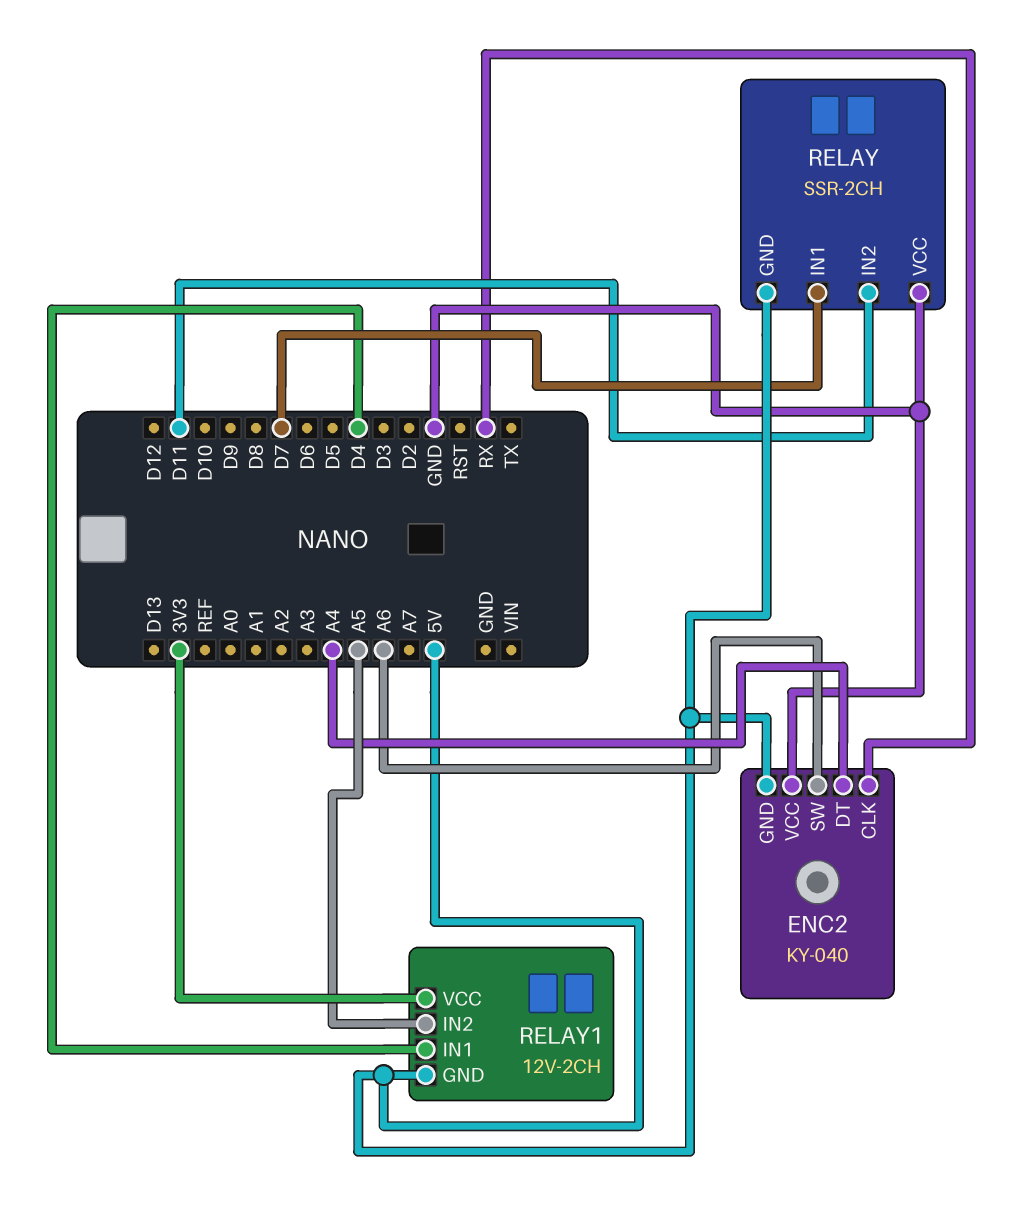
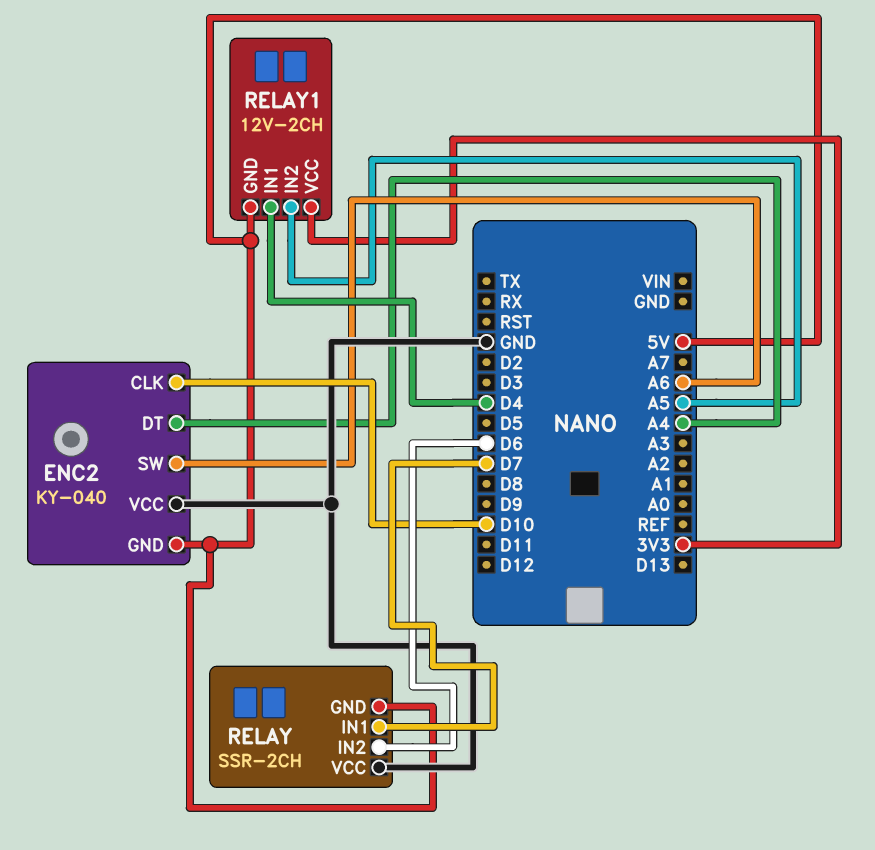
ENC2 pin CLK: RX -> D10
RELAY pin IN2: D11 -> D6

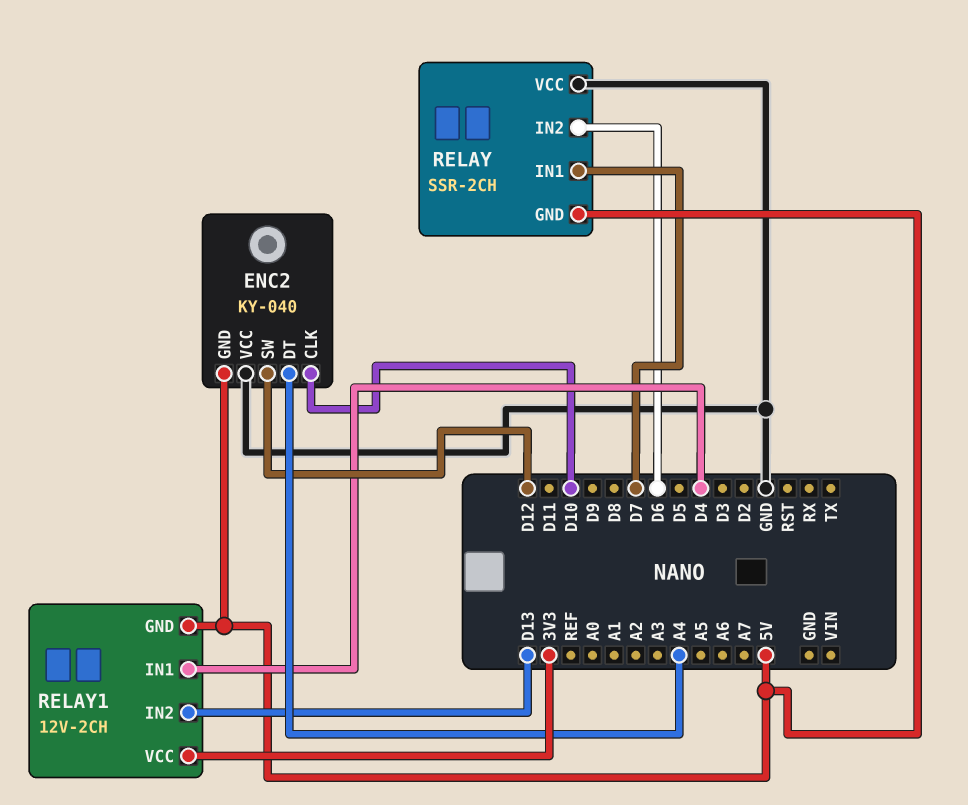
ENC2 pin SW: A6 -> D12
RELAY1 pin IN2: A5 -> D13

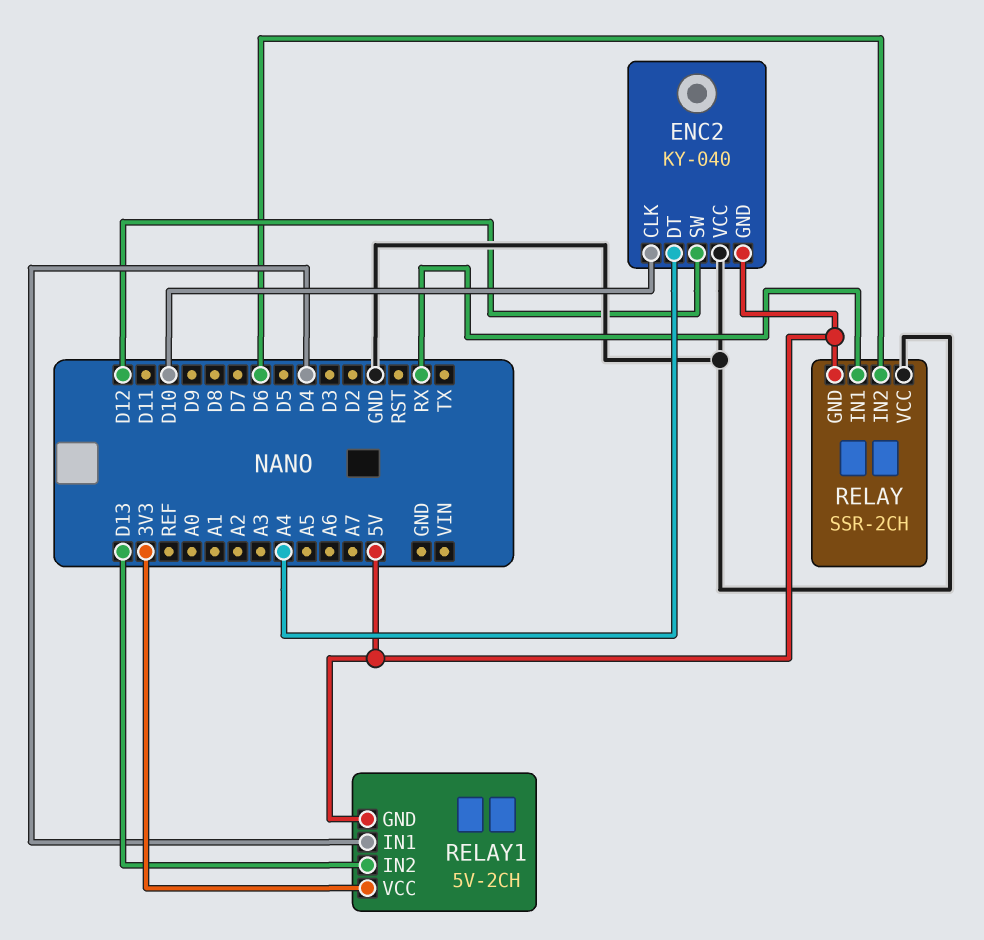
RELAY pin IN1: D7 -> RX
RELAY1: 12V-2CH -> 5V-2CH

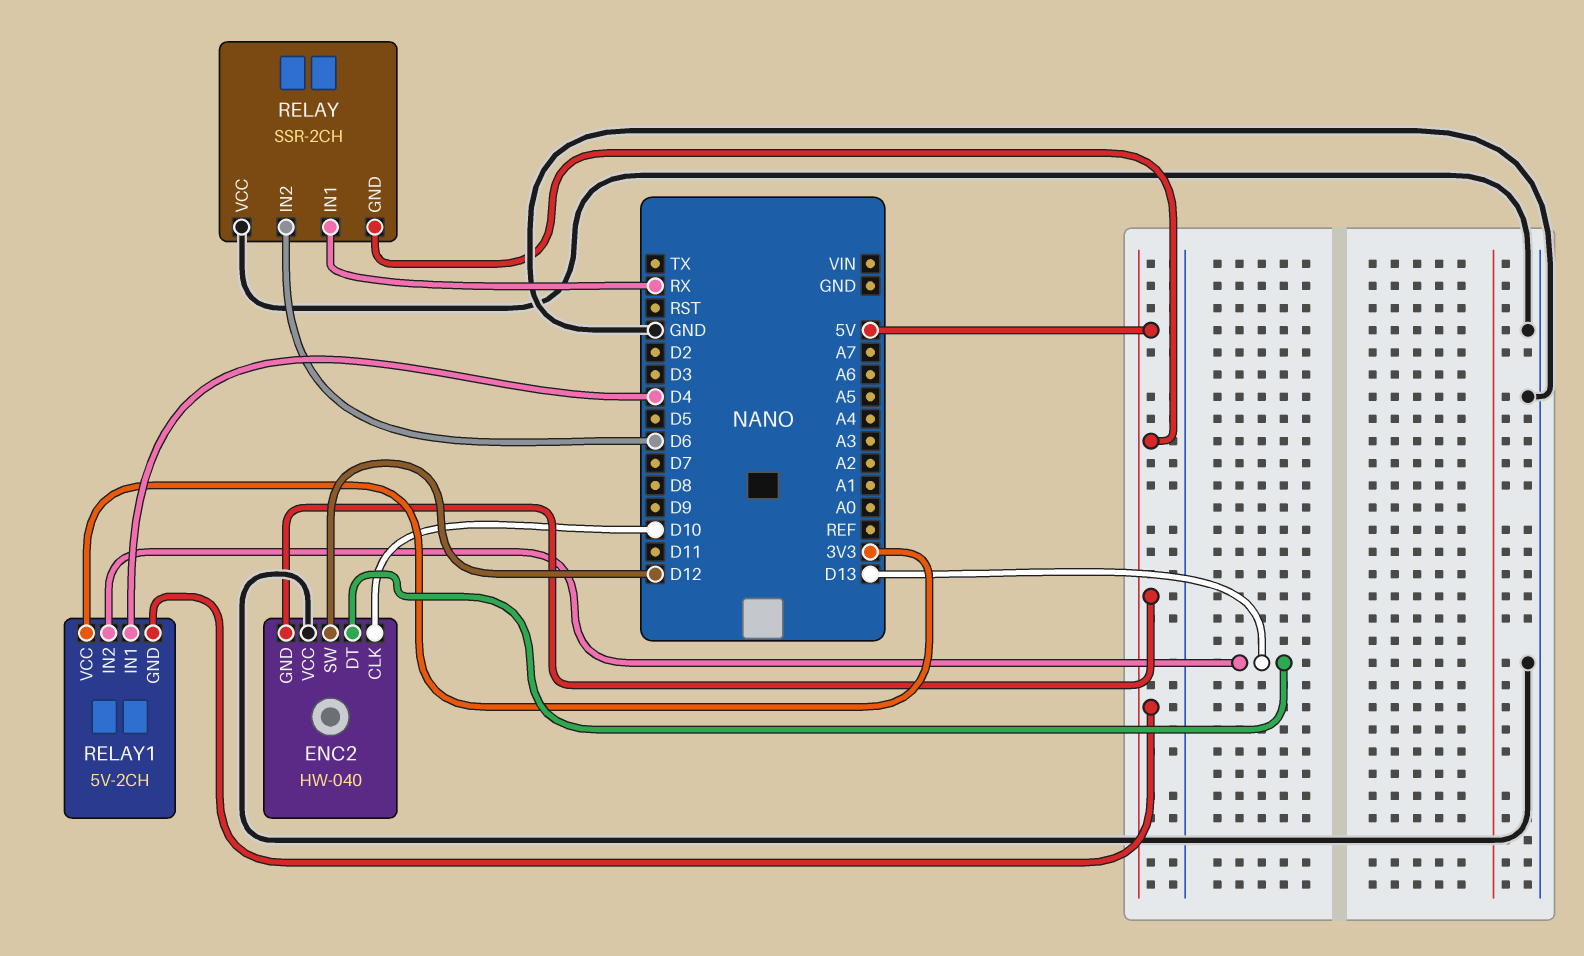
ENC2: KY-040 -> HW-040
ENC2 pin DT: A4 -> D13

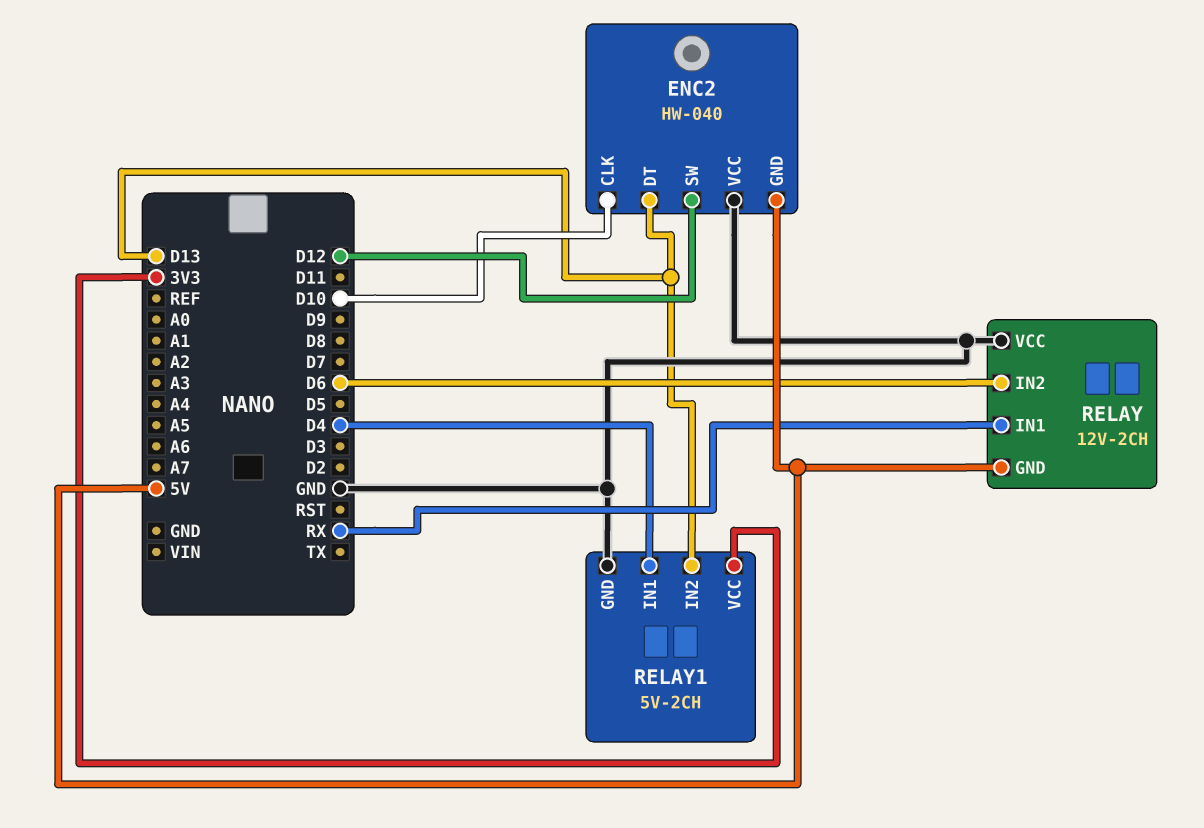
RELAY: SSR-2CH -> 12V-2CH
RELAY1 pin GND: 5V -> GND

